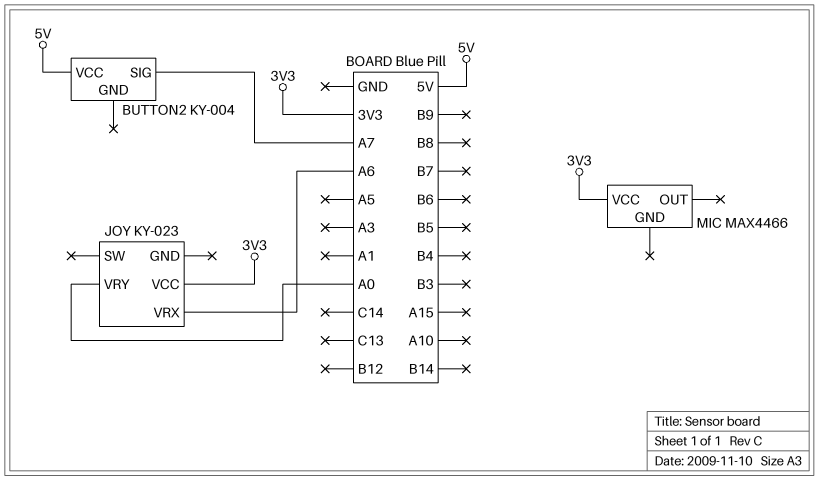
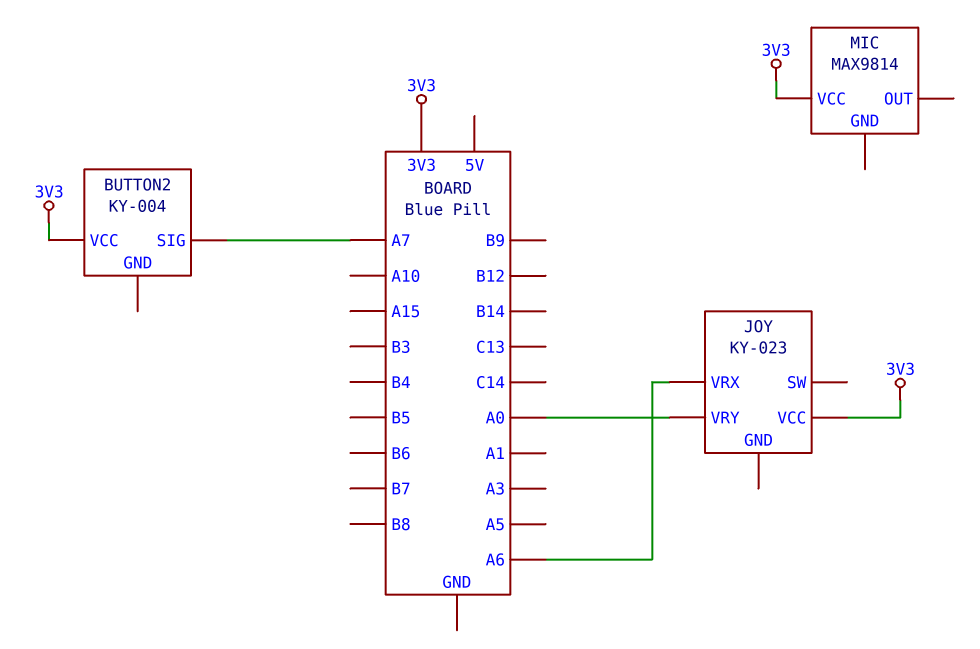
BUTTON2 pin VCC: 5V -> 3V3
MIC: MAX4466 -> MAX9814

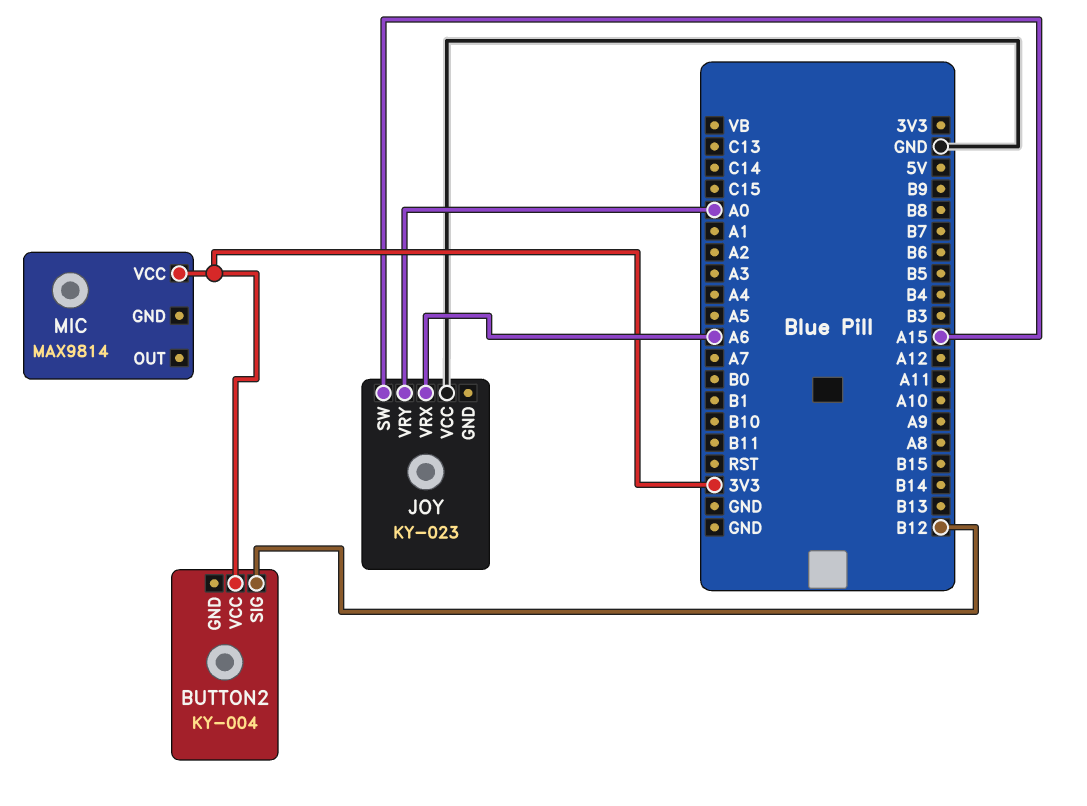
BUTTON2 pin SIG: A7 -> B12
JOY pin SW: none -> A15
JOY pin VCC: 3V3 -> GND

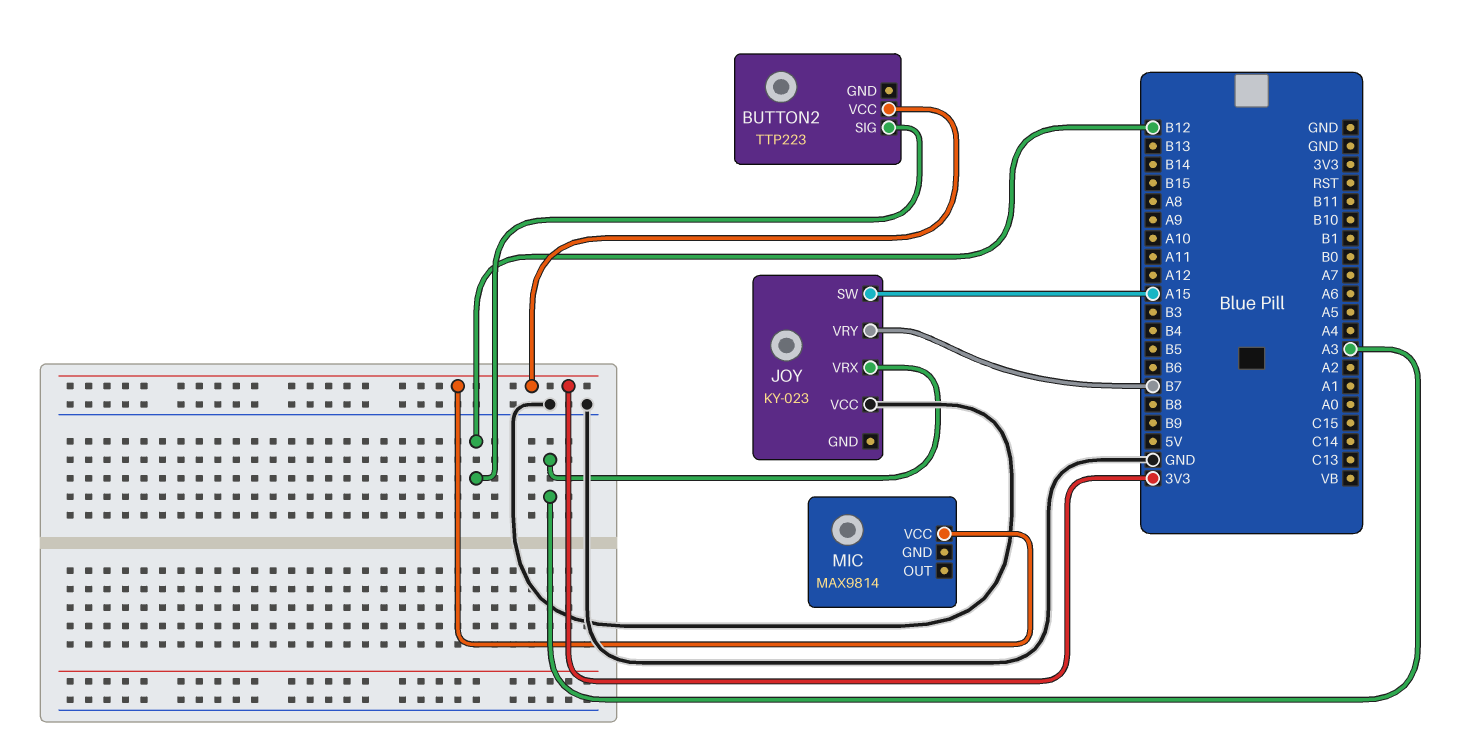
BUTTON2: KY-004 -> TTP223
JOY pin VRX: A6 -> A3
JOY pin VRY: A0 -> B7

